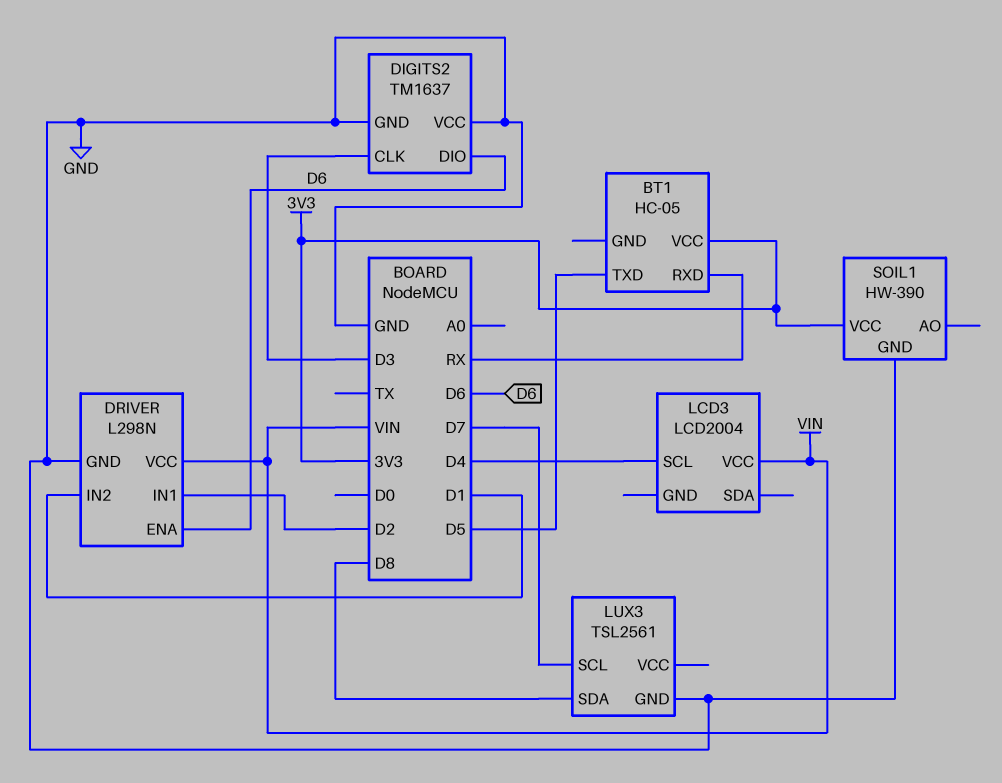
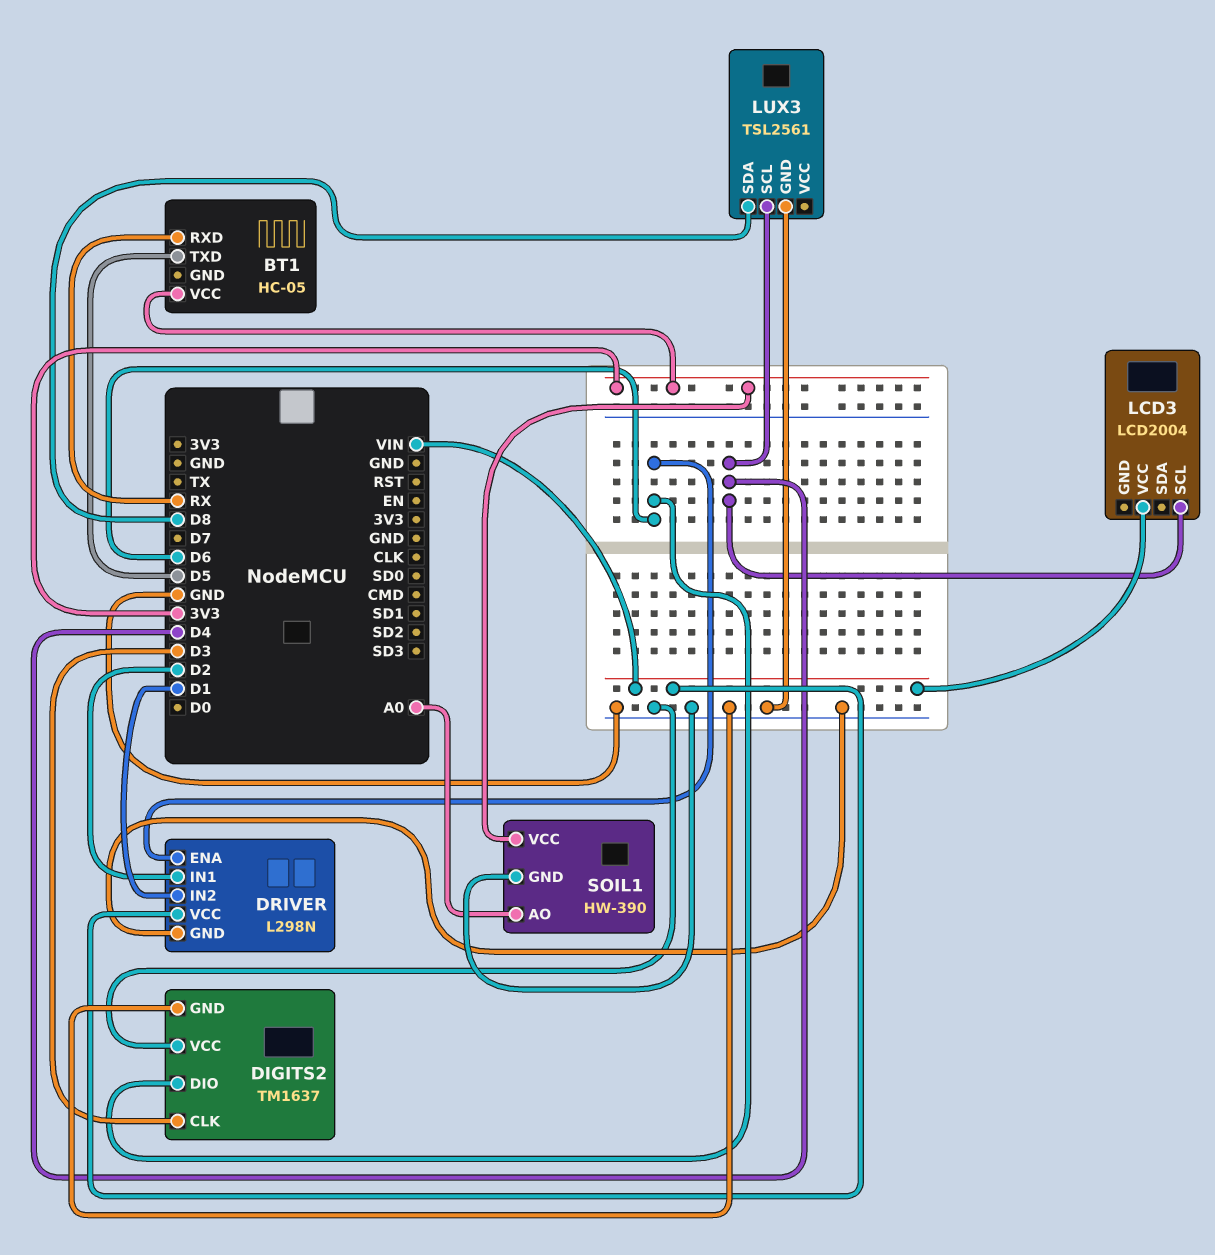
LUX3 pin SCL: D7 -> D4
SOIL1 pin AO: none -> A0

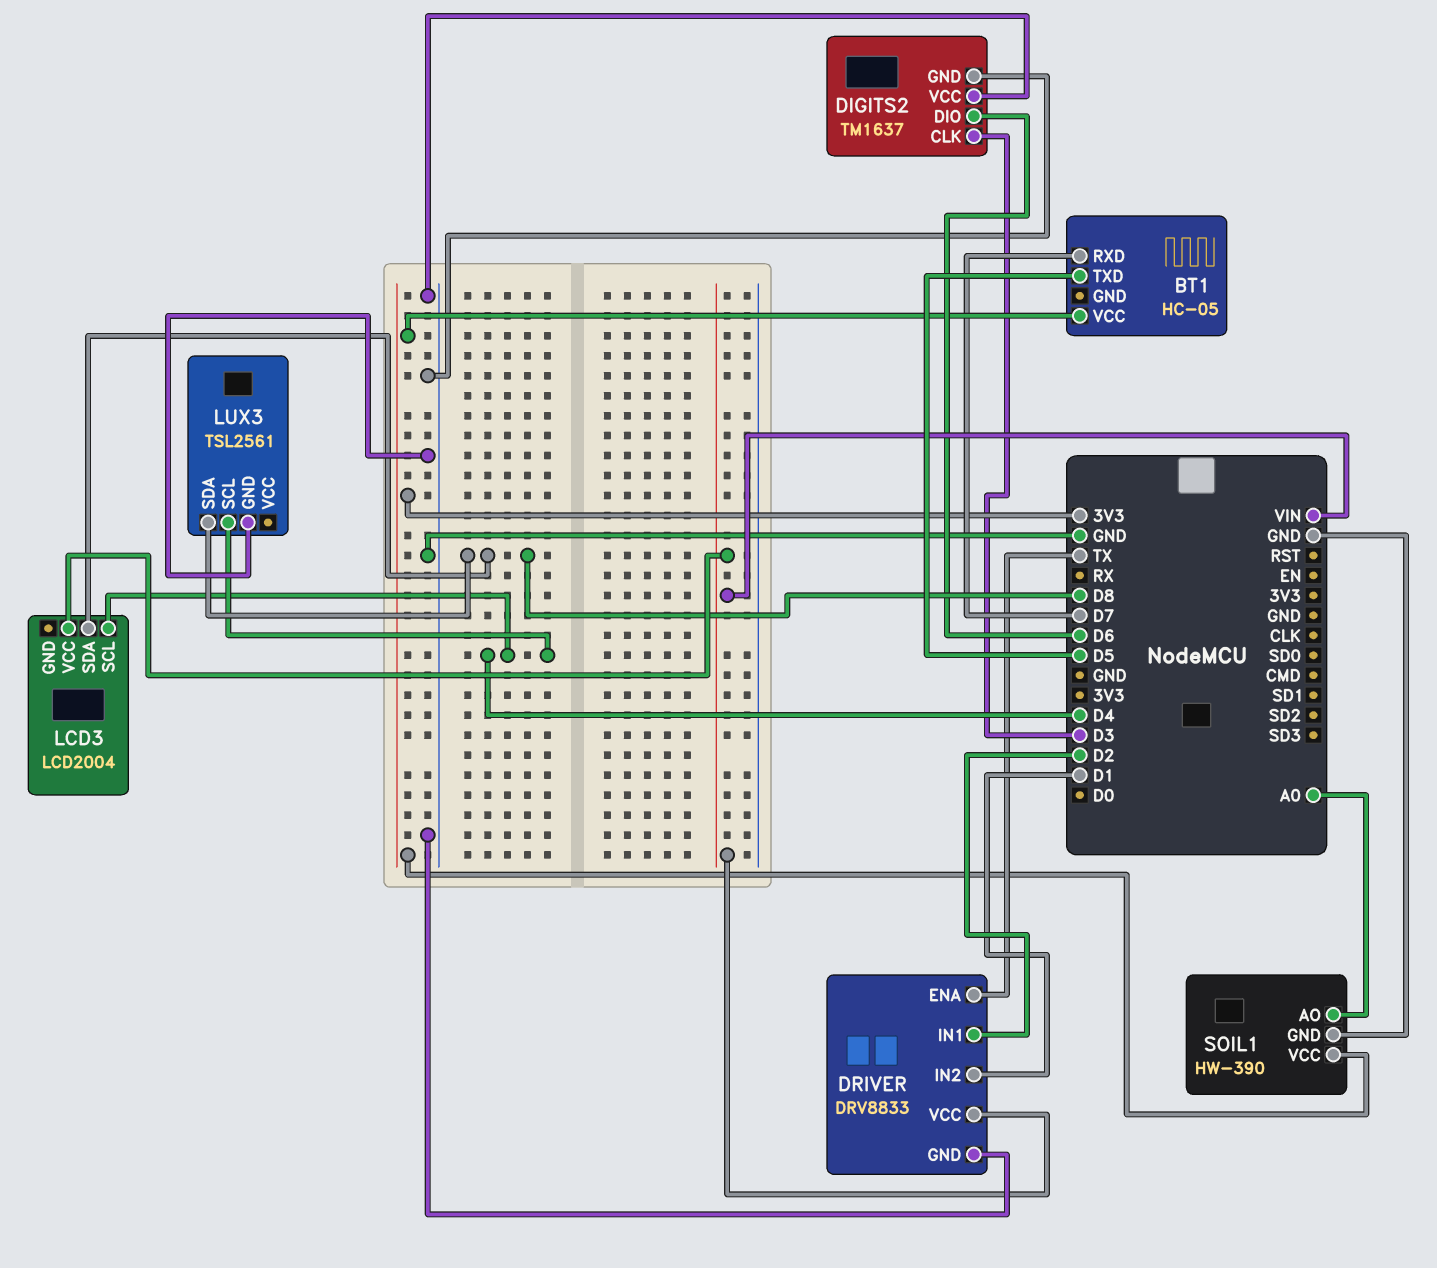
BT1 pin RXD: RX -> D7
DRIVER: L298N -> DRV8833
DRIVER pin ENA: D6 -> TX
LCD3 pin SDA: none -> D8

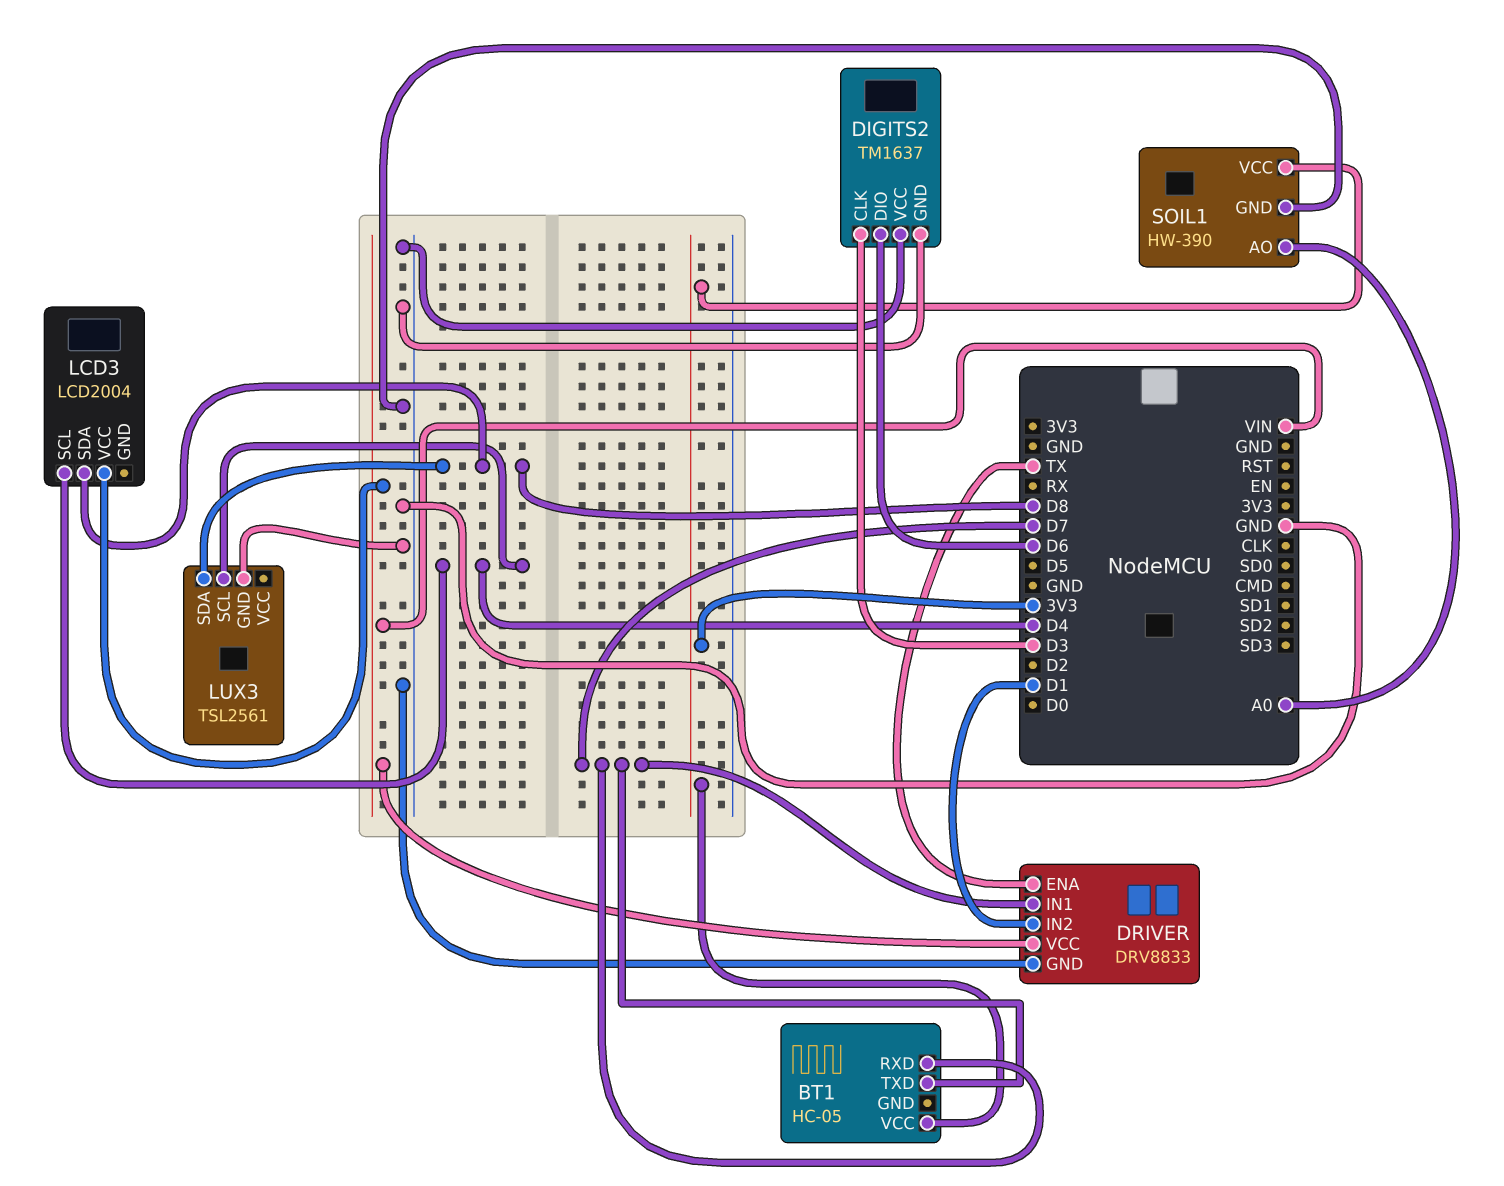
BT1 pin TXD: D5 -> D7
DRIVER pin IN1: D2 -> D7

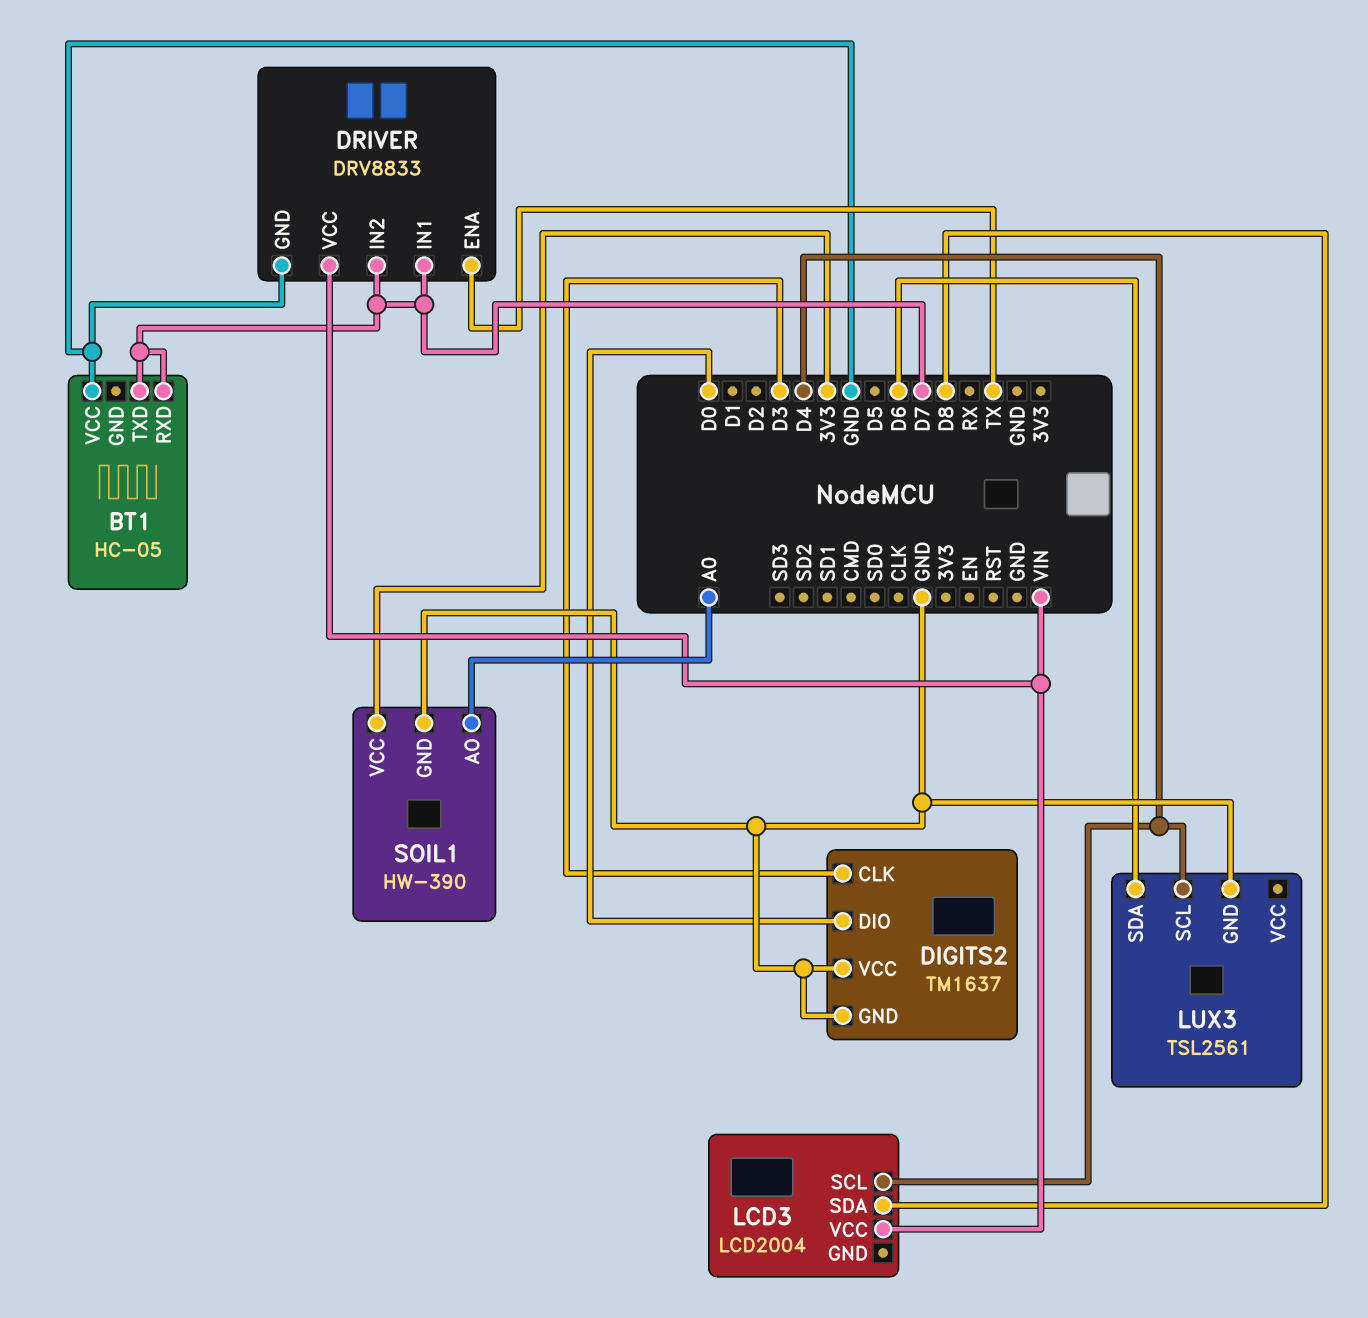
BT1 pin VCC: 3V3 -> GND
DIGITS2 pin DIO: D6 -> D0
DRIVER pin IN2: D1 -> D7
LUX3 pin SDA: D8 -> D6

